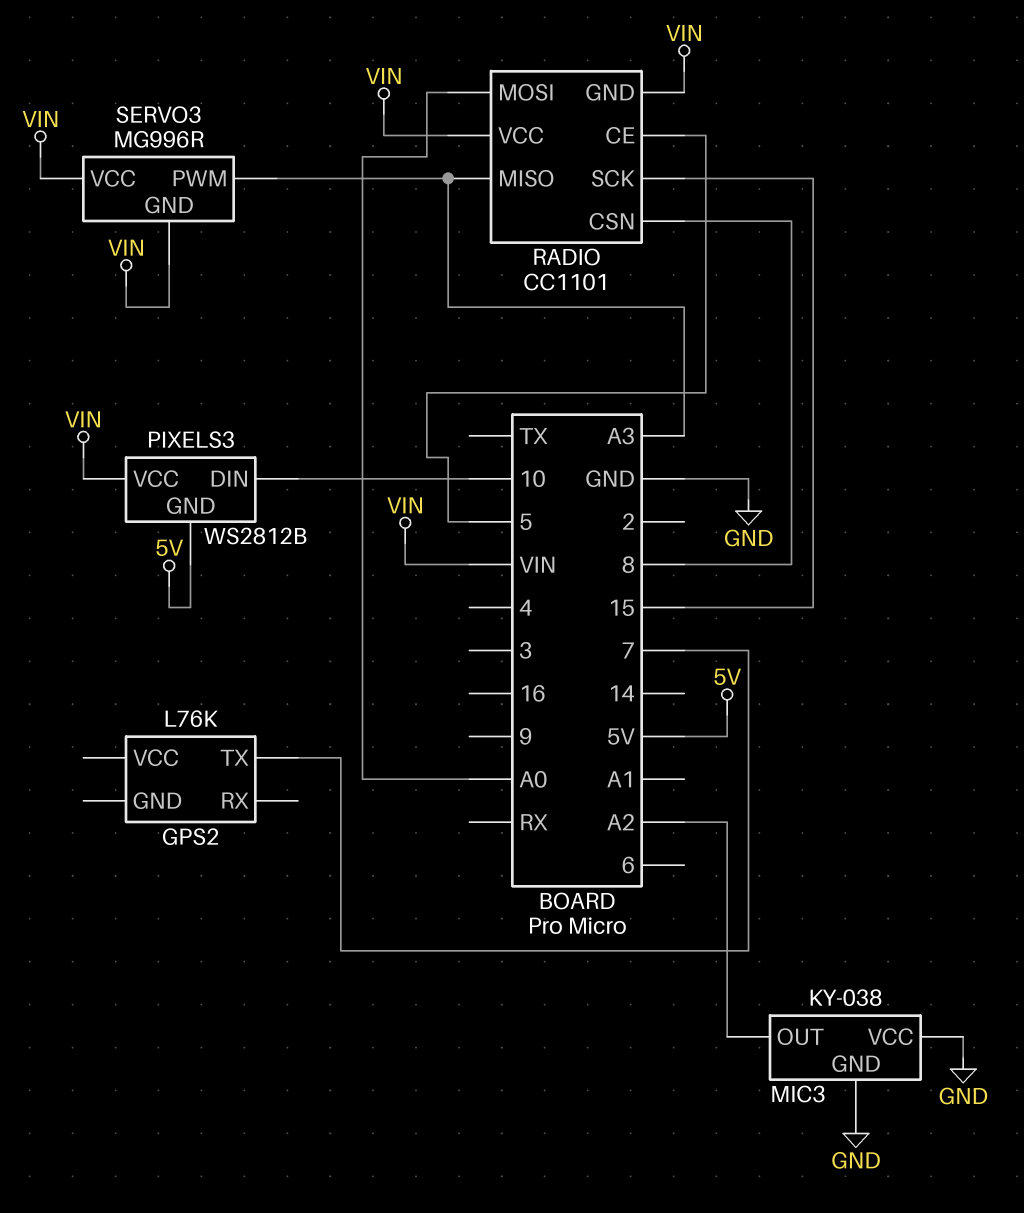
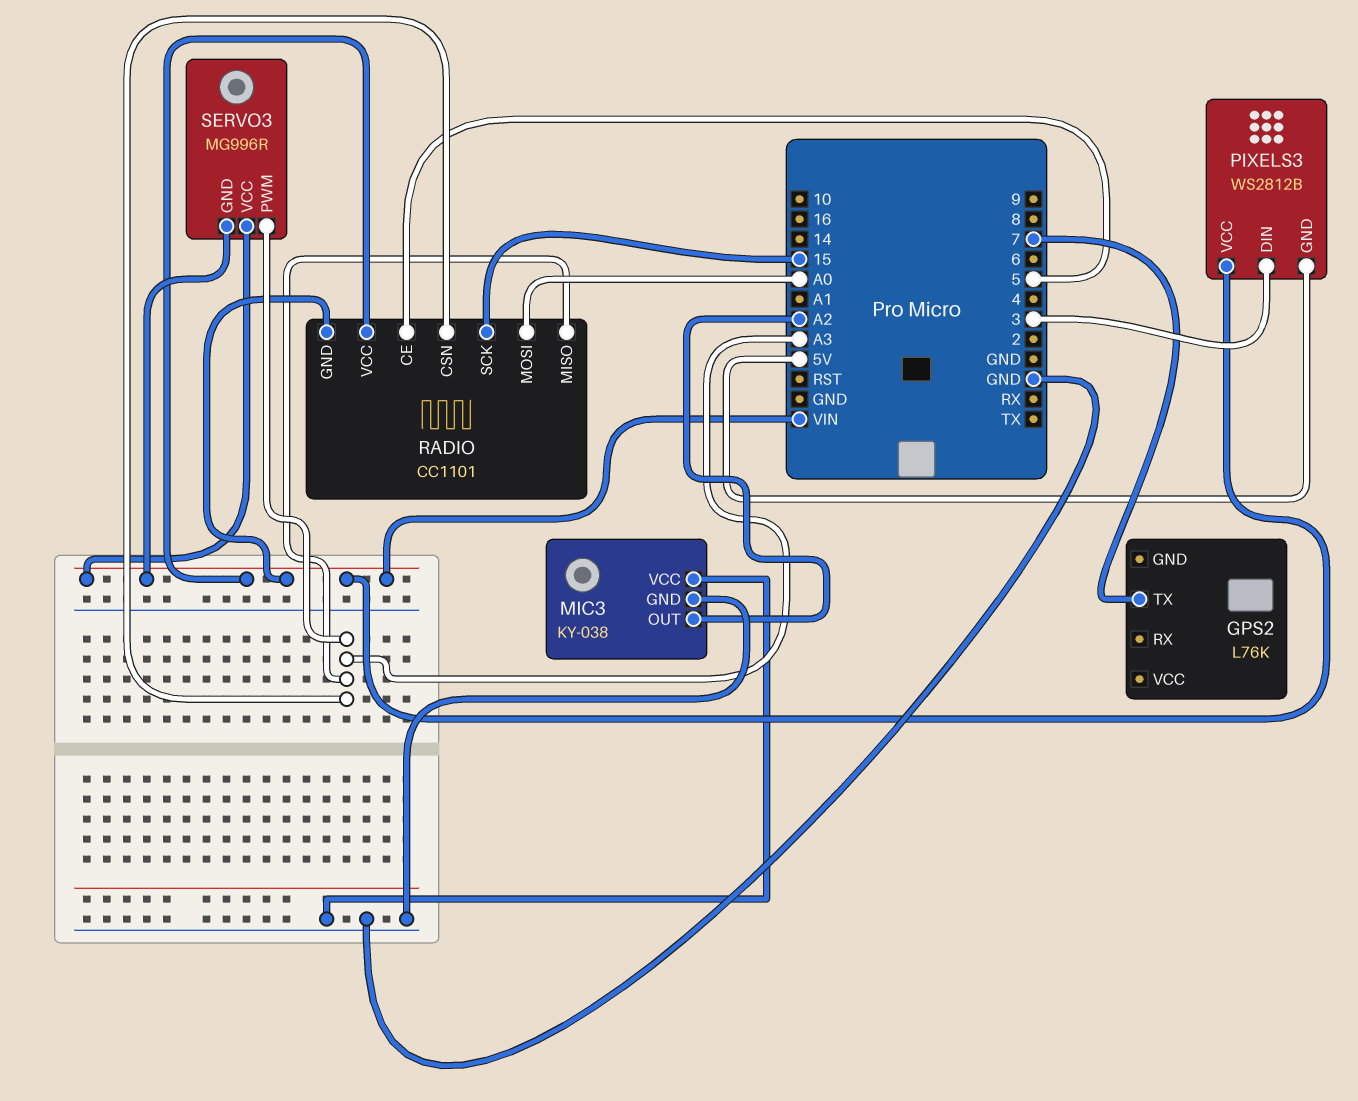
PIXELS3 pin DIN: 10 -> 3
RADIO pin CSN: 8 -> A3

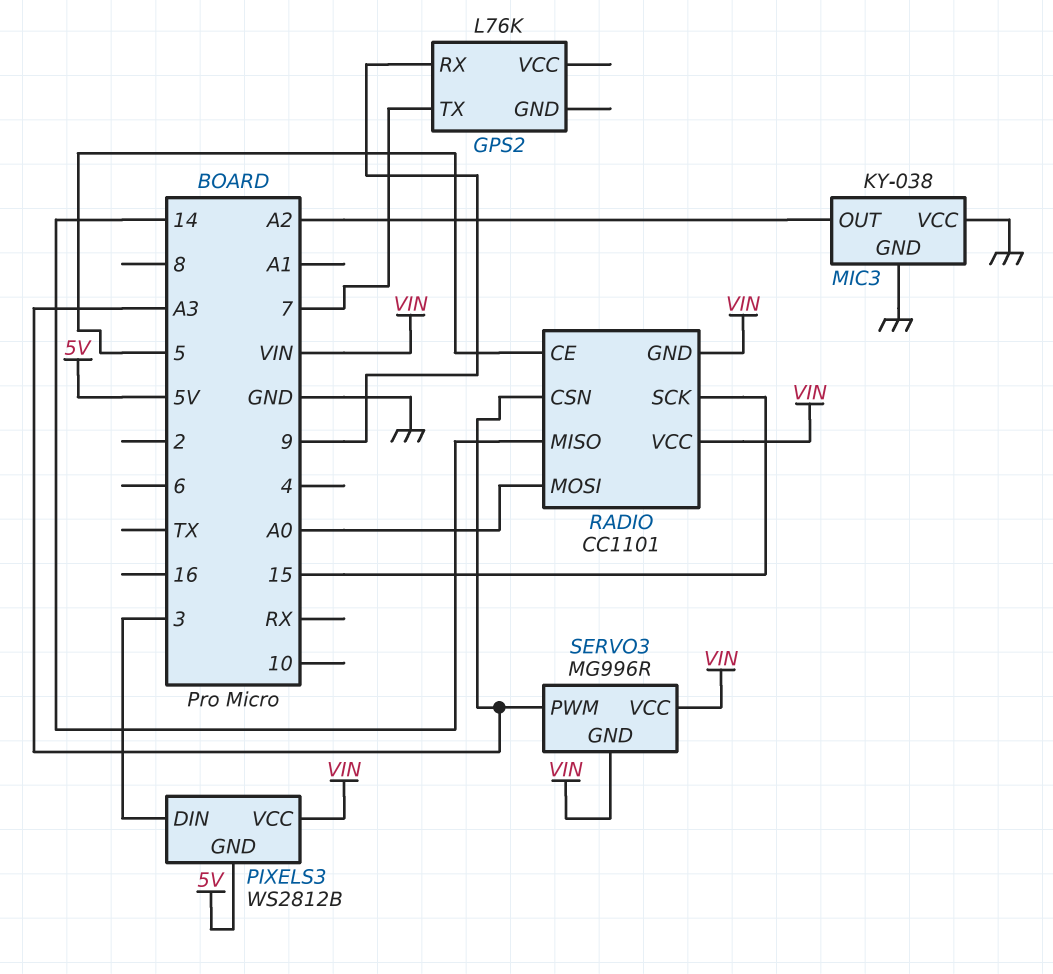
GPS2 pin RX: none -> 9
RADIO pin MISO: A3 -> 14

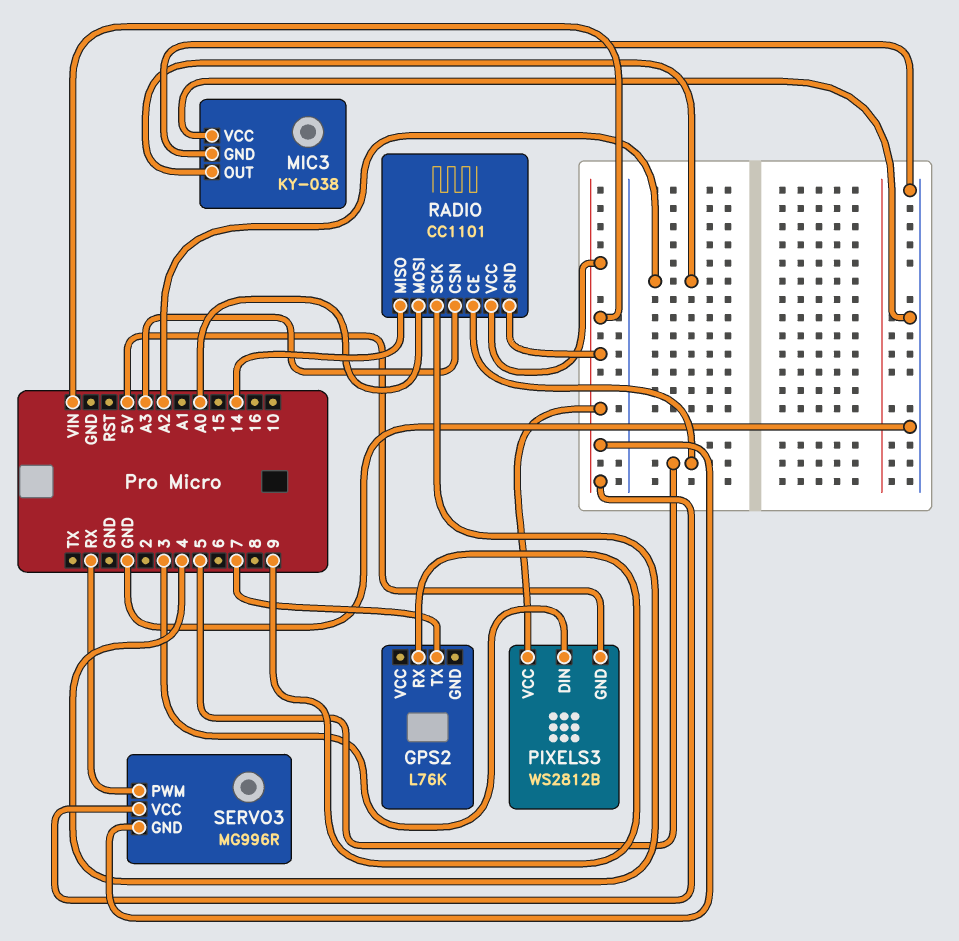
RADIO pin SCK: 15 -> 4
SERVO3 pin PWM: A3 -> RX

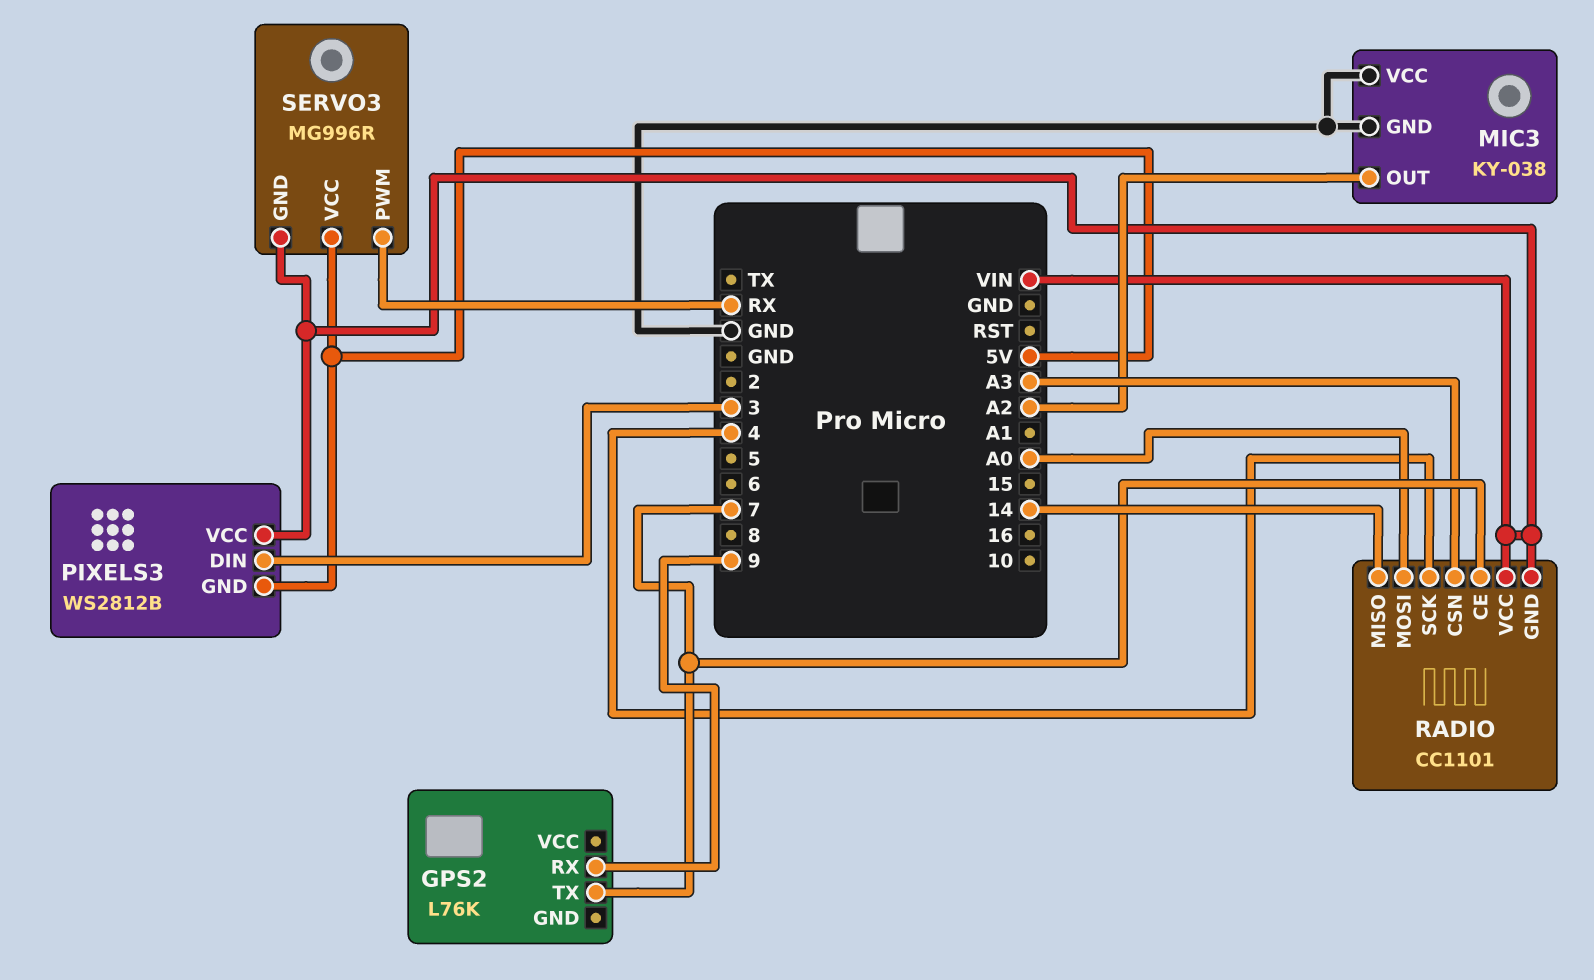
RADIO pin CE: 5 -> 7
SERVO3 pin VCC: VIN -> 5V

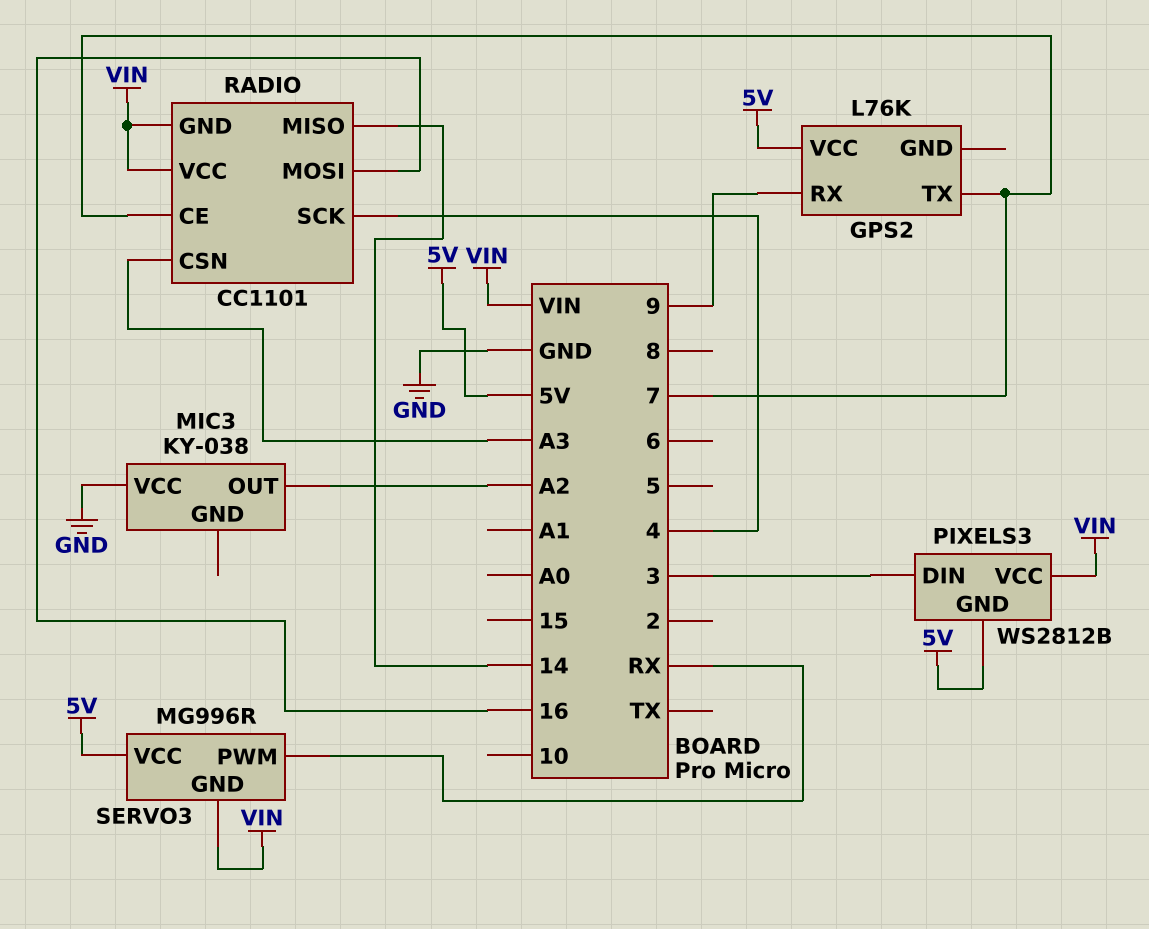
GPS2 pin VCC: none -> 5V
MIC3 pin GND: GND -> none
RADIO pin MOSI: A0 -> 16

